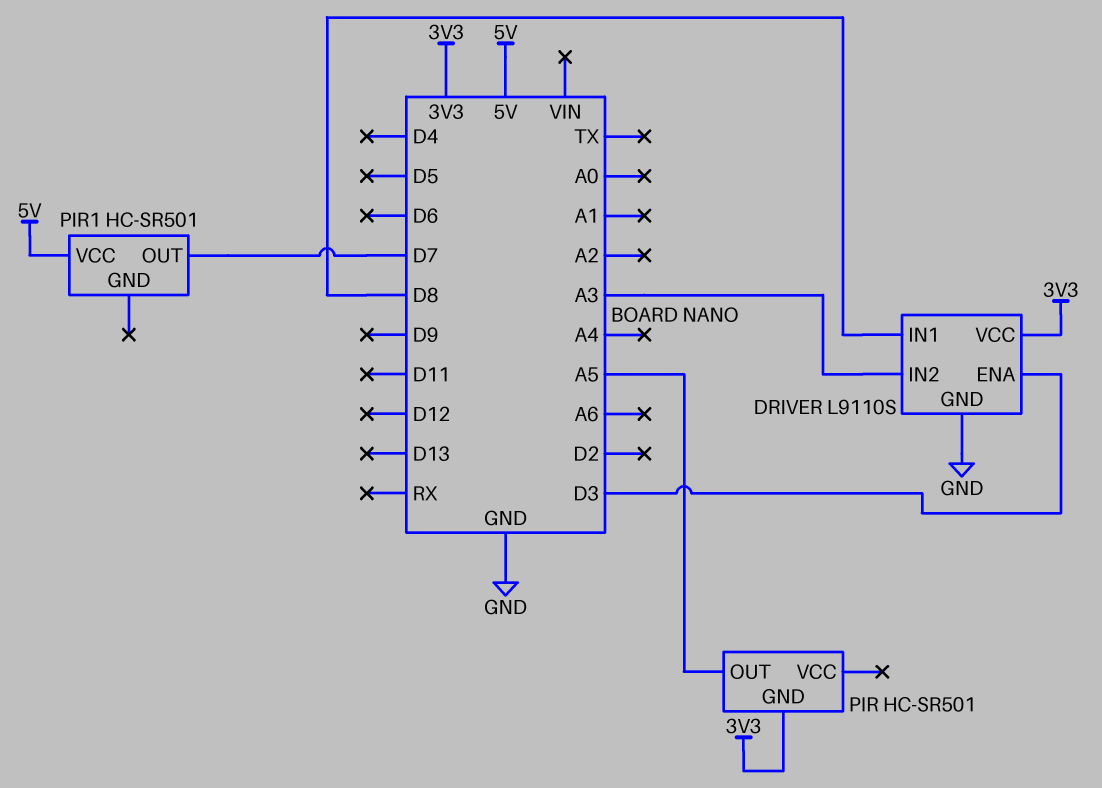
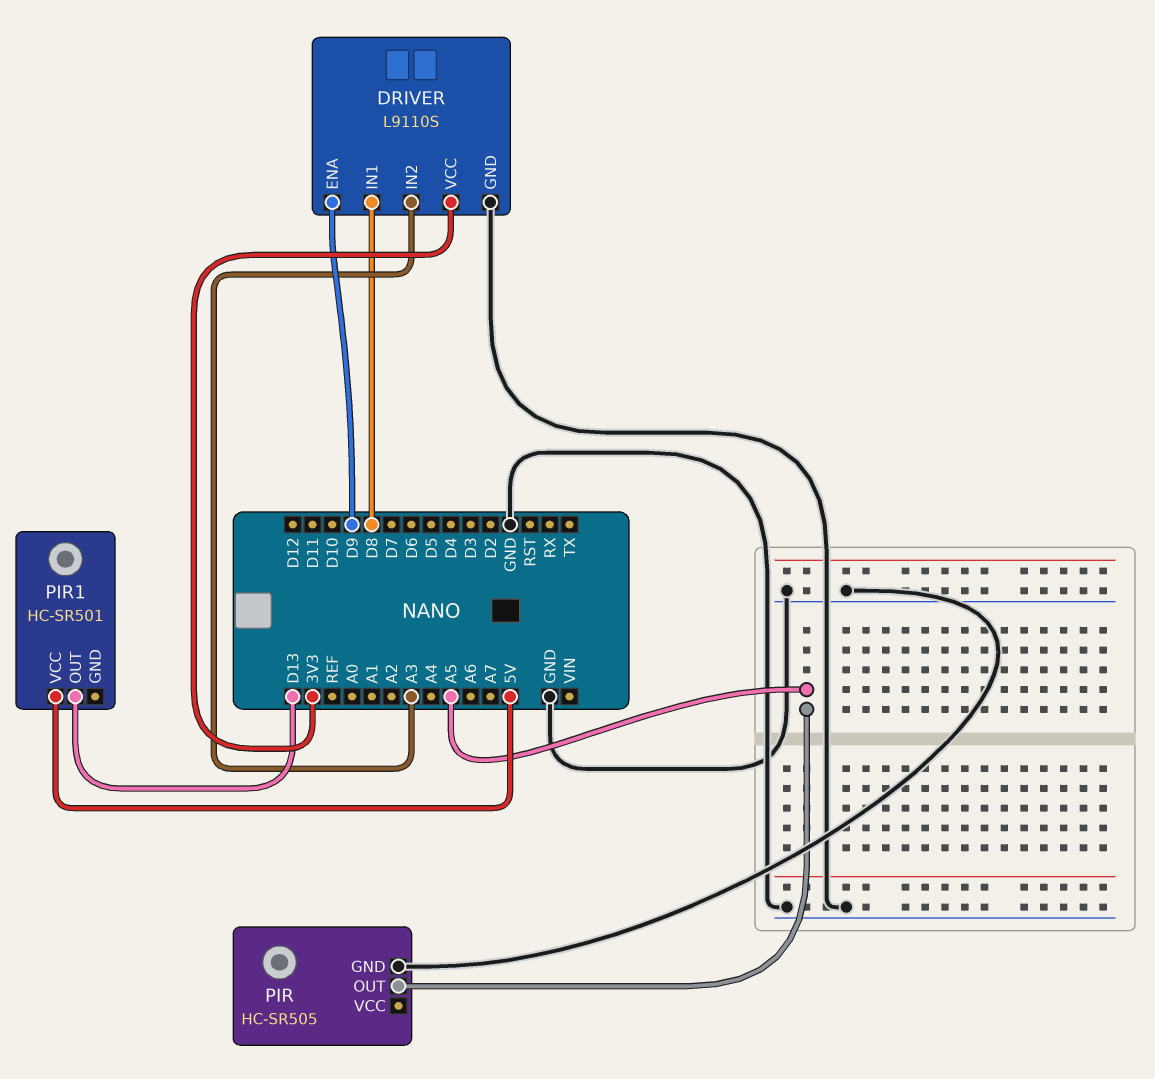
DRIVER pin ENA: D3 -> D9
PIR: HC-SR501 -> HC-SR505
PIR pin GND: 3V3 -> GND
PIR1 pin OUT: D7 -> D13

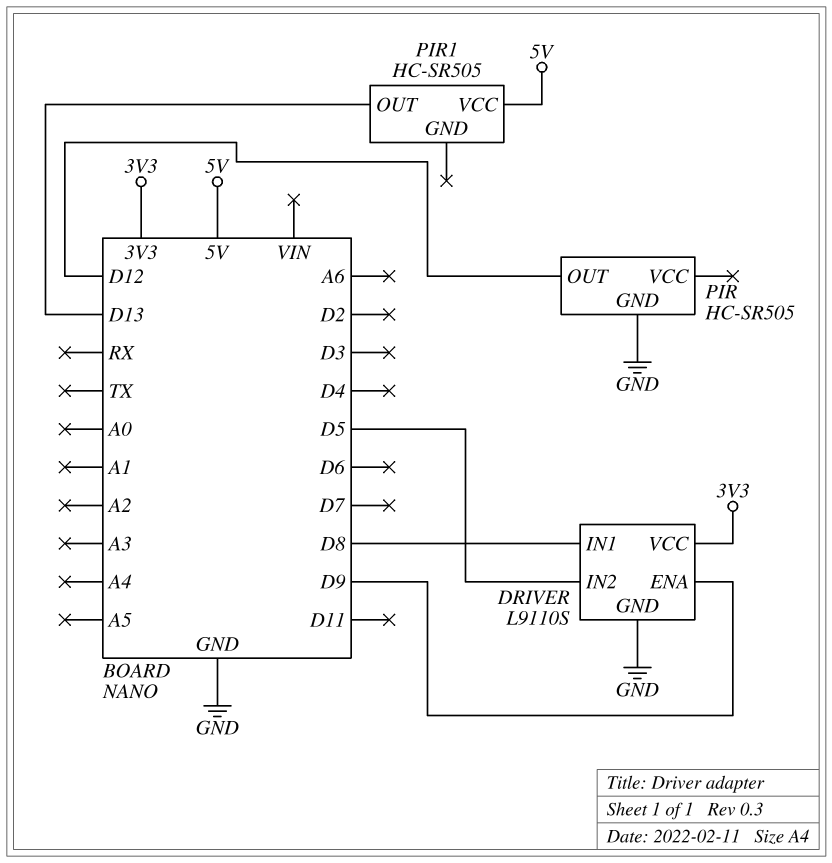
DRIVER pin IN2: A3 -> D5
PIR pin OUT: A5 -> D12
PIR1: HC-SR501 -> HC-SR505

